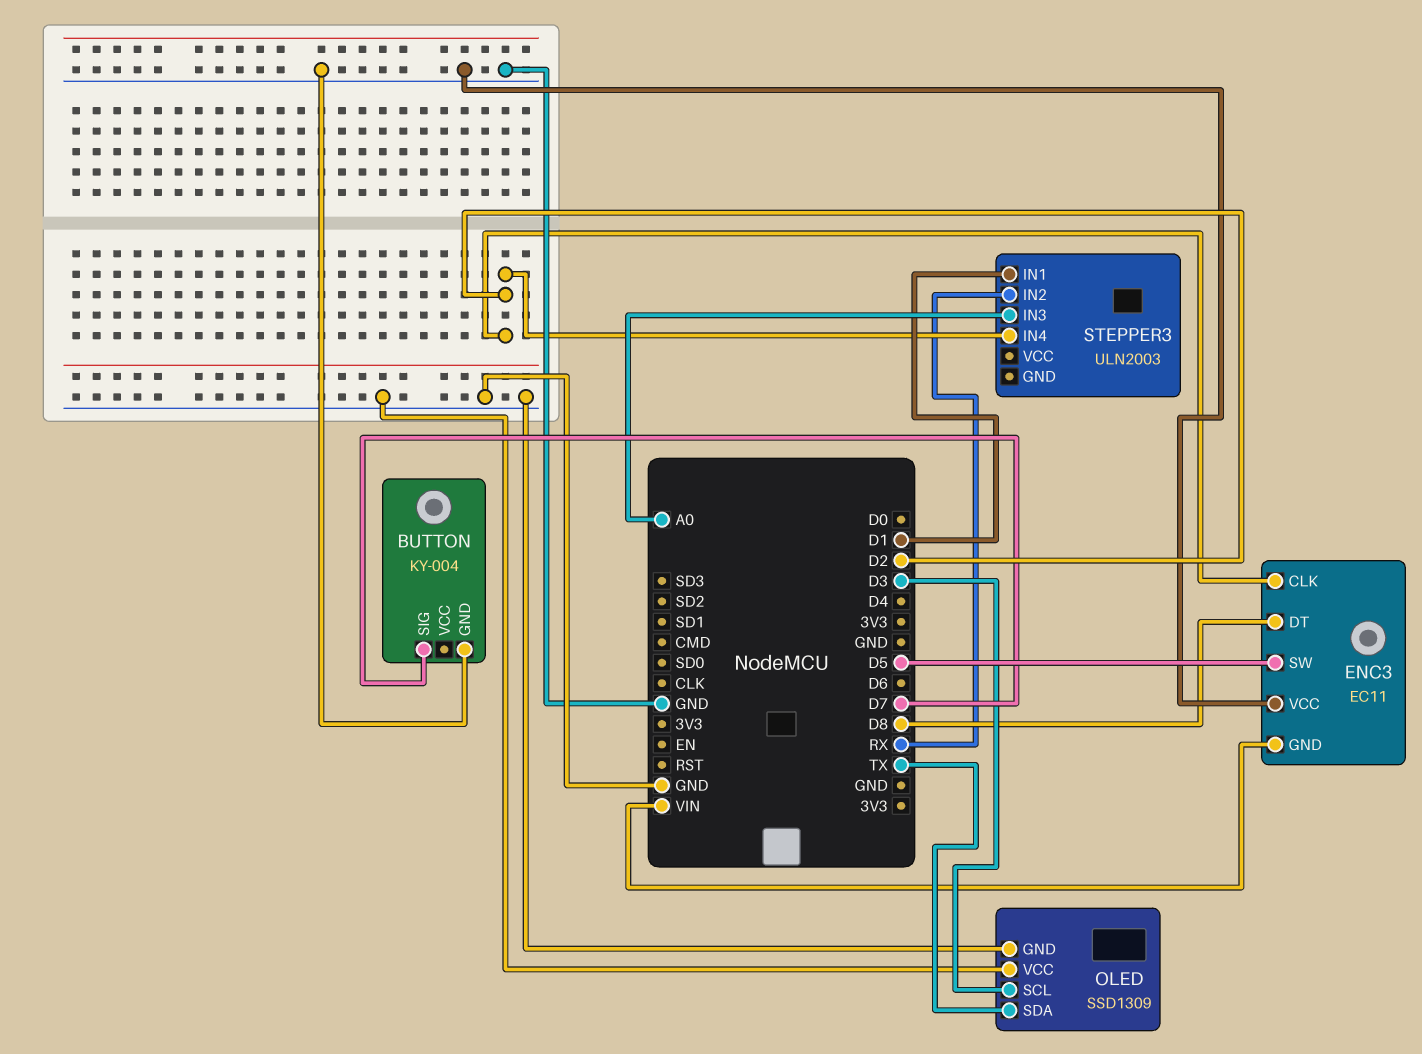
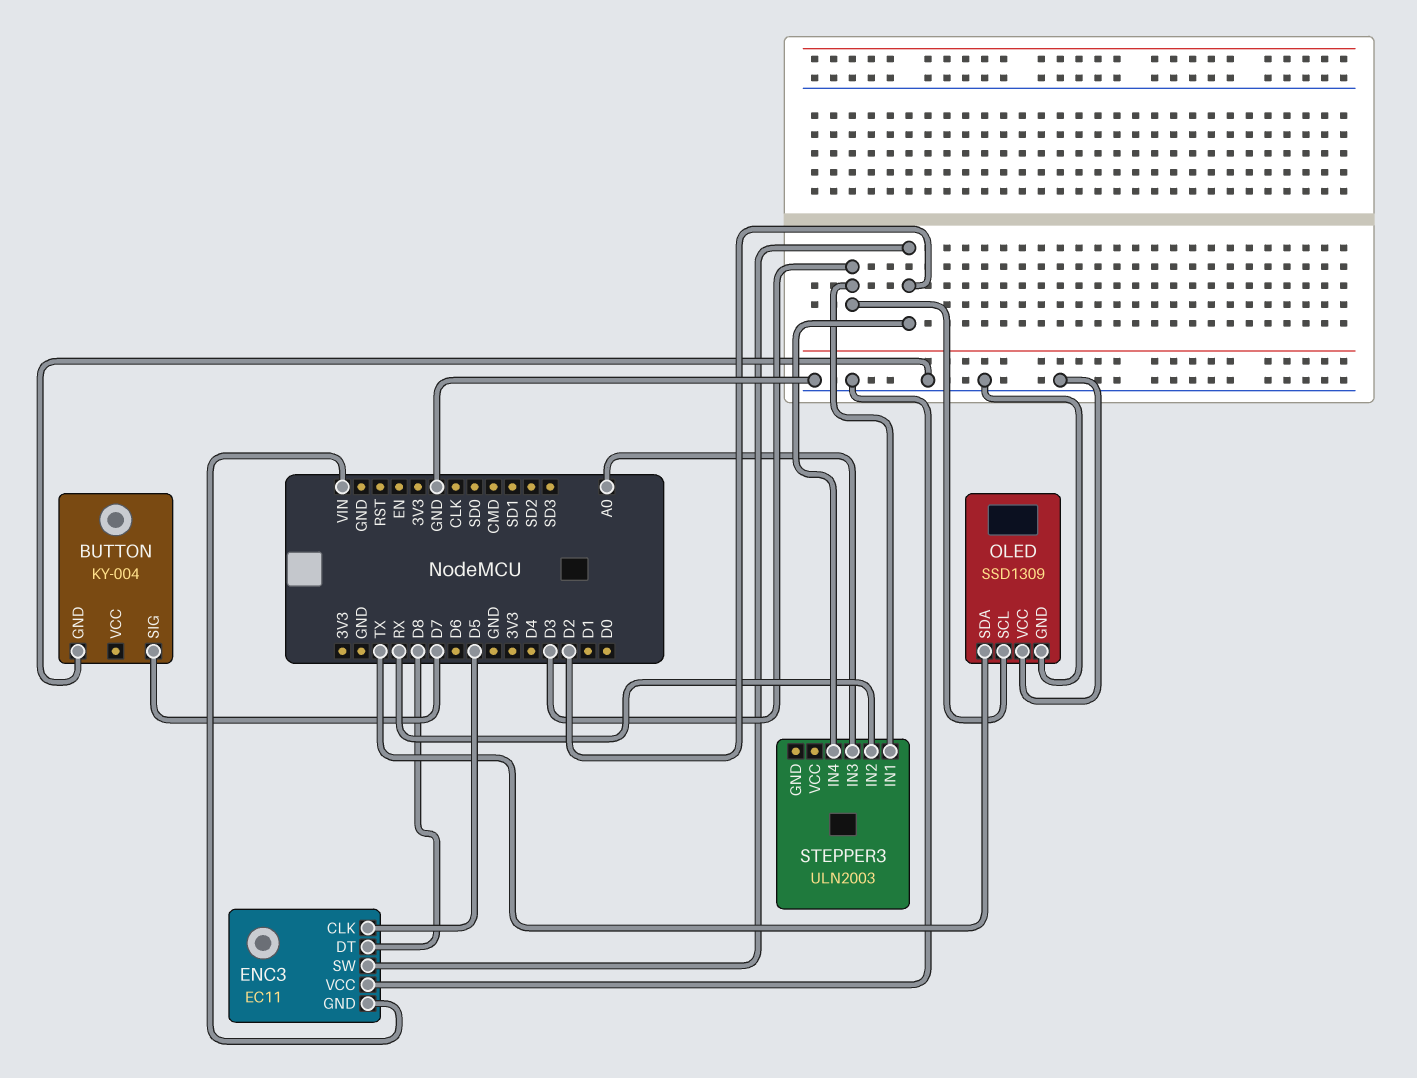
ENC3 pin CLK: D2 -> D5
ENC3 pin SW: D5 -> D2
STEPPER3 pin IN1: D1 -> D3

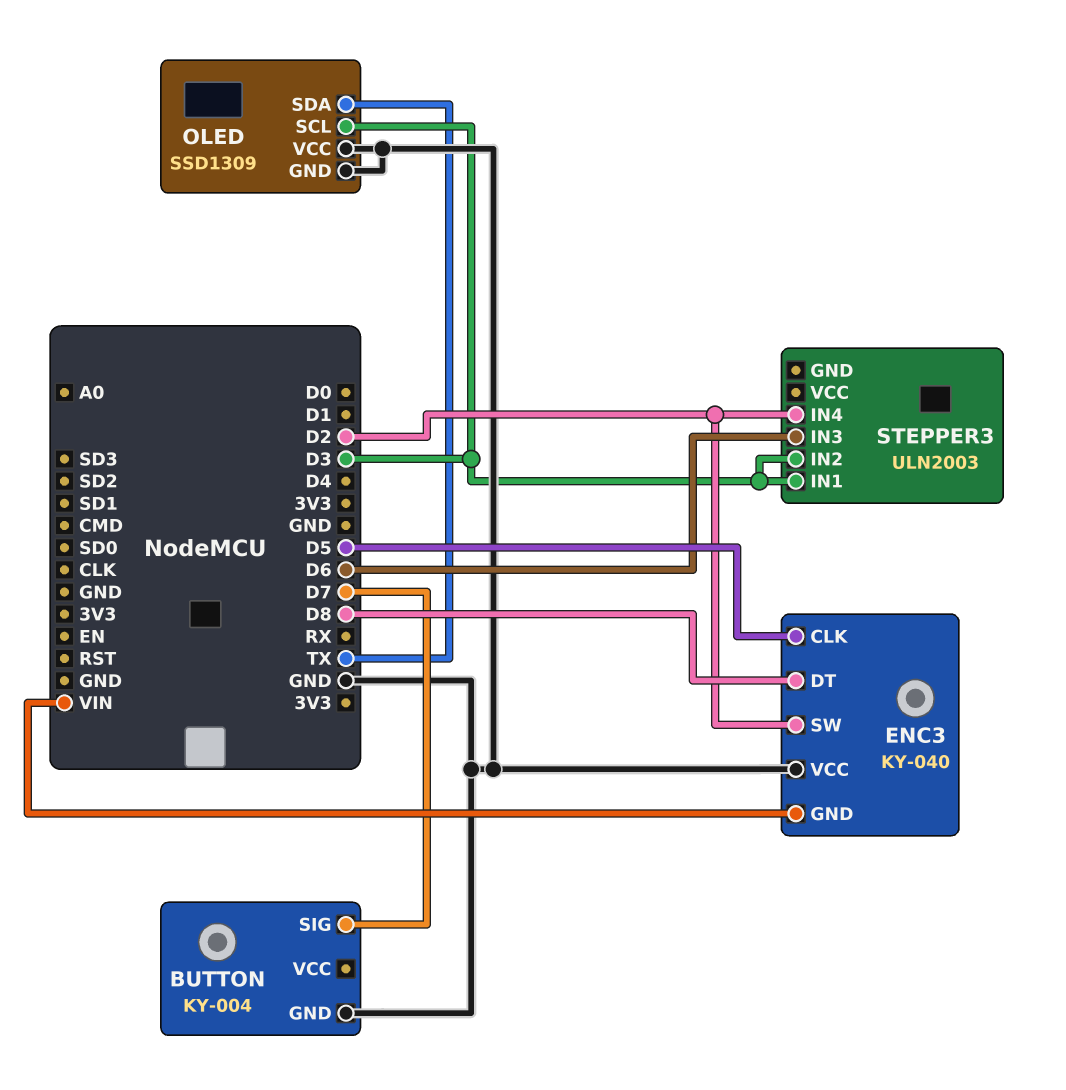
ENC3: EC11 -> KY-040
STEPPER3 pin IN2: RX -> D3
STEPPER3 pin IN3: A0 -> D6

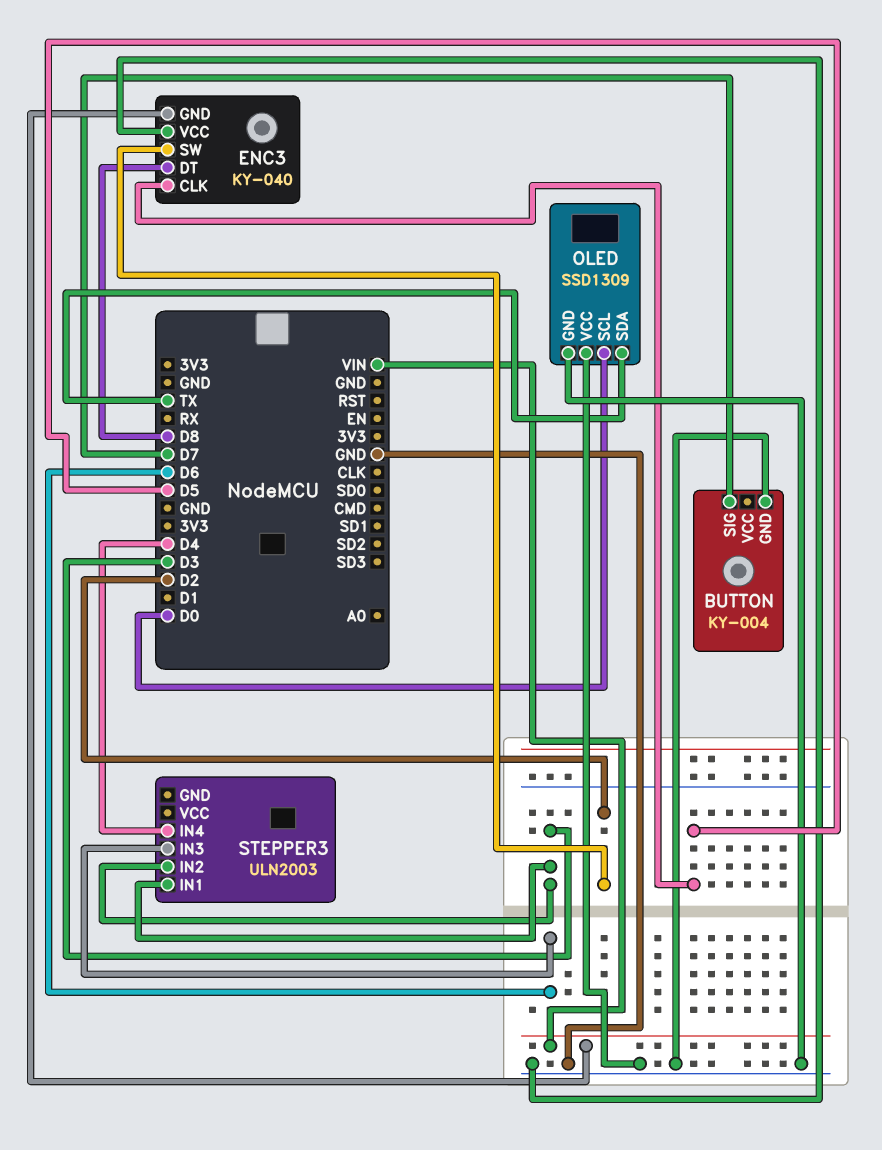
OLED pin SCL: D3 -> D0
STEPPER3 pin IN4: D2 -> D4

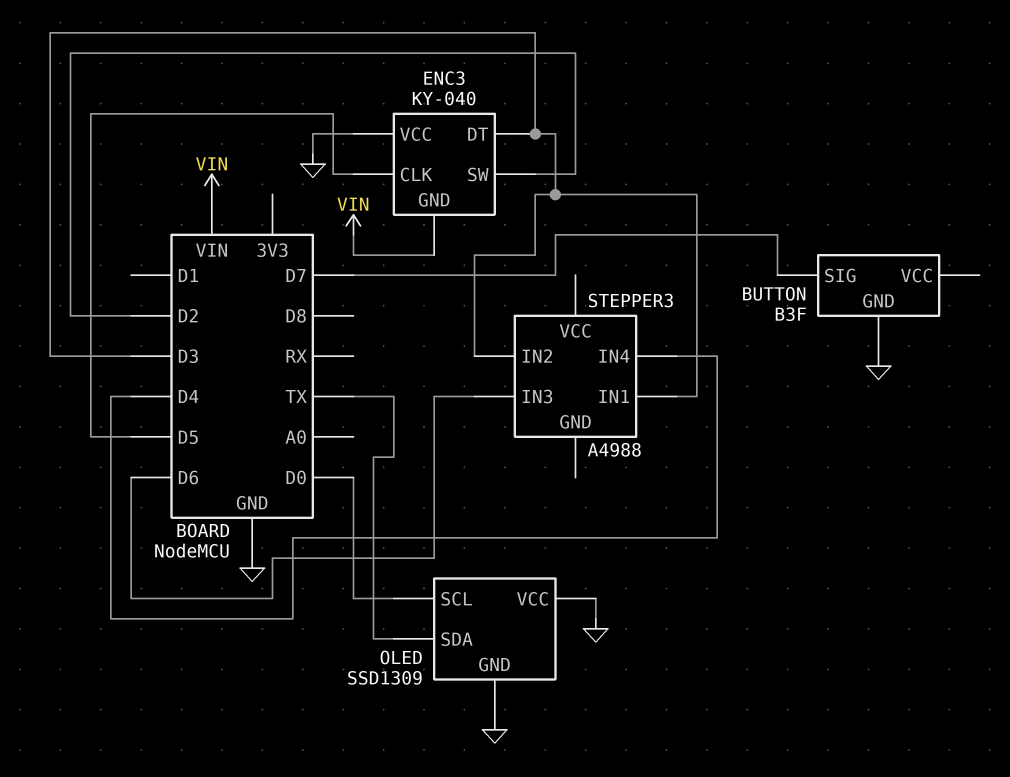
BUTTON: KY-004 -> B3F
ENC3 pin DT: D8 -> D3
STEPPER3: ULN2003 -> A4988

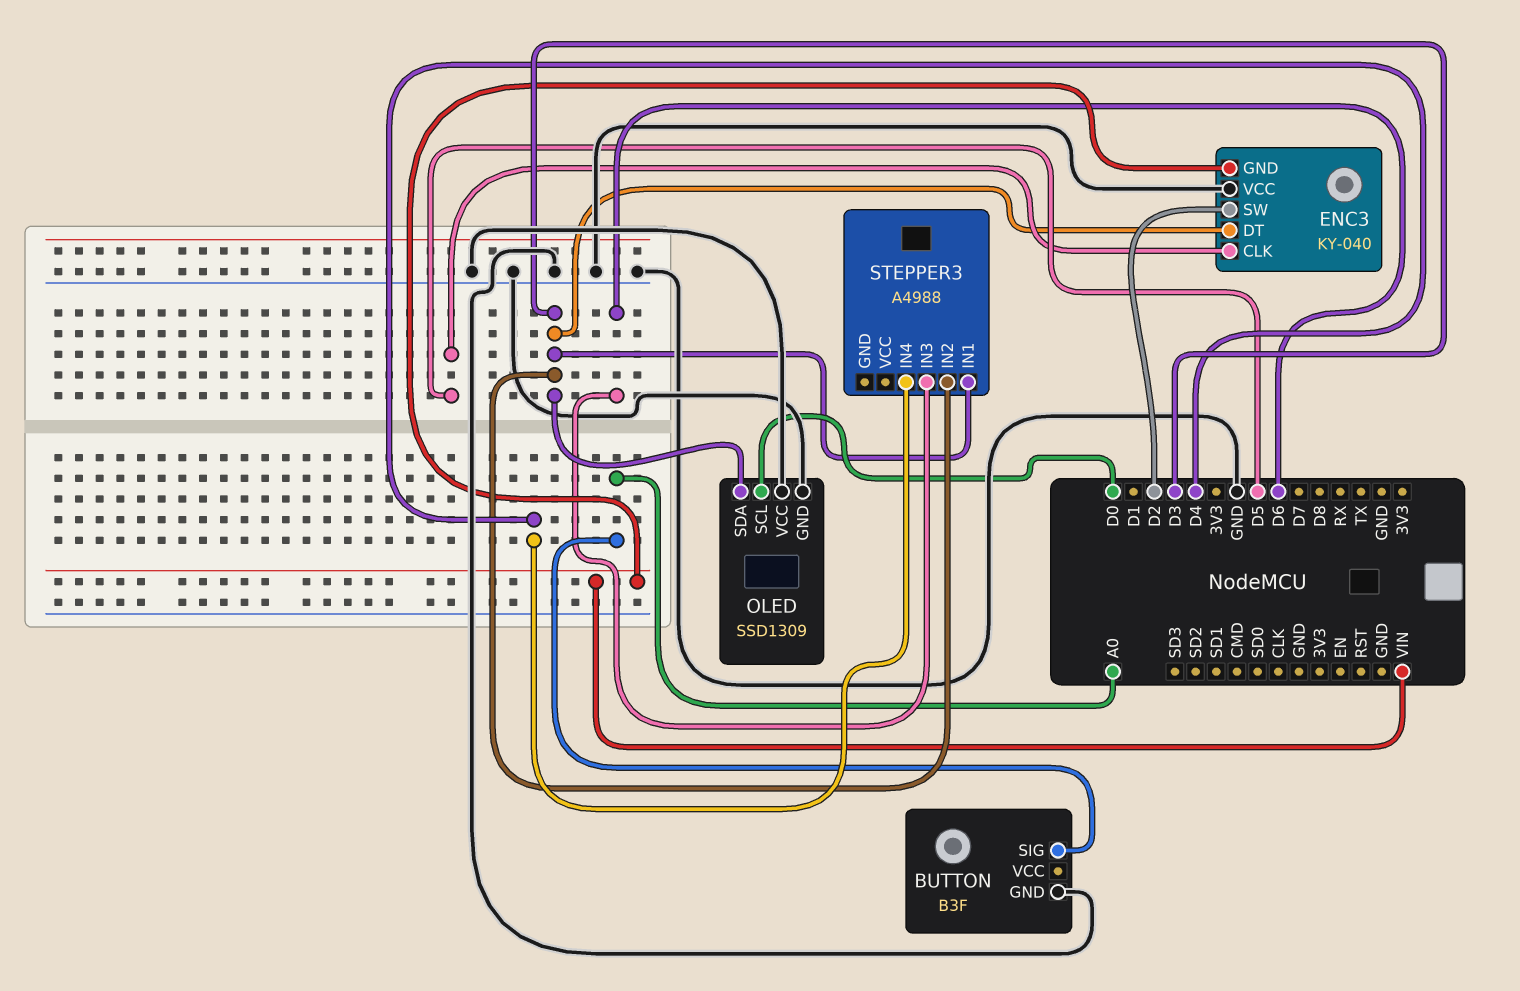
BUTTON pin SIG: D7 -> A0
OLED pin SDA: TX -> D3

